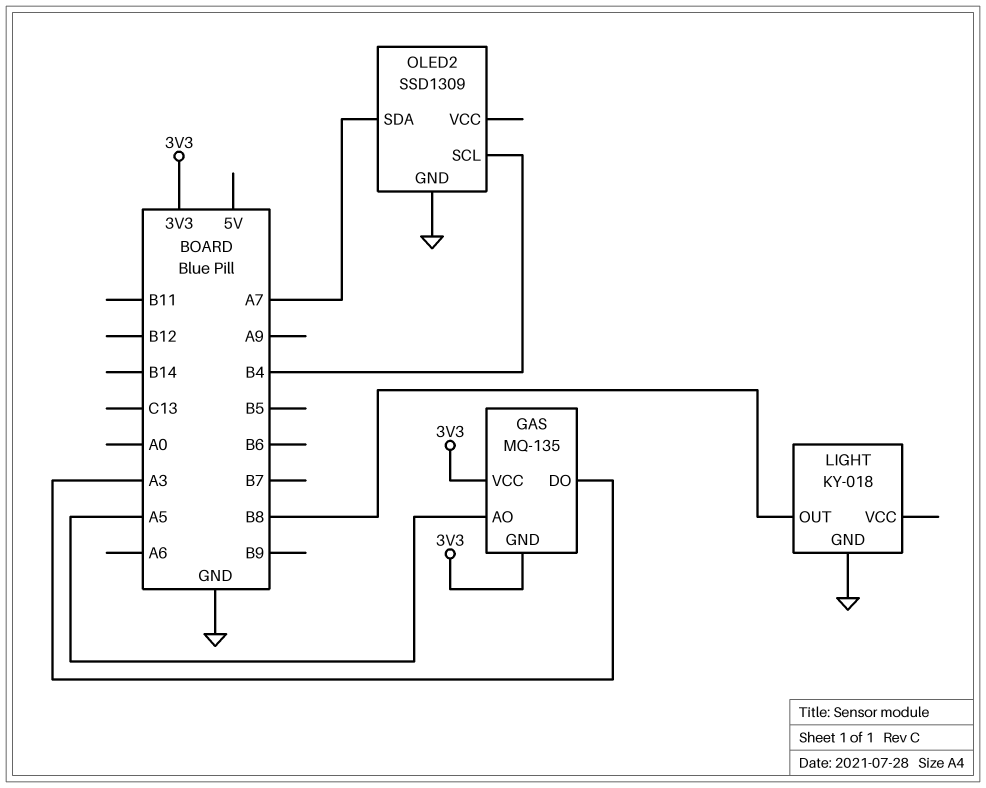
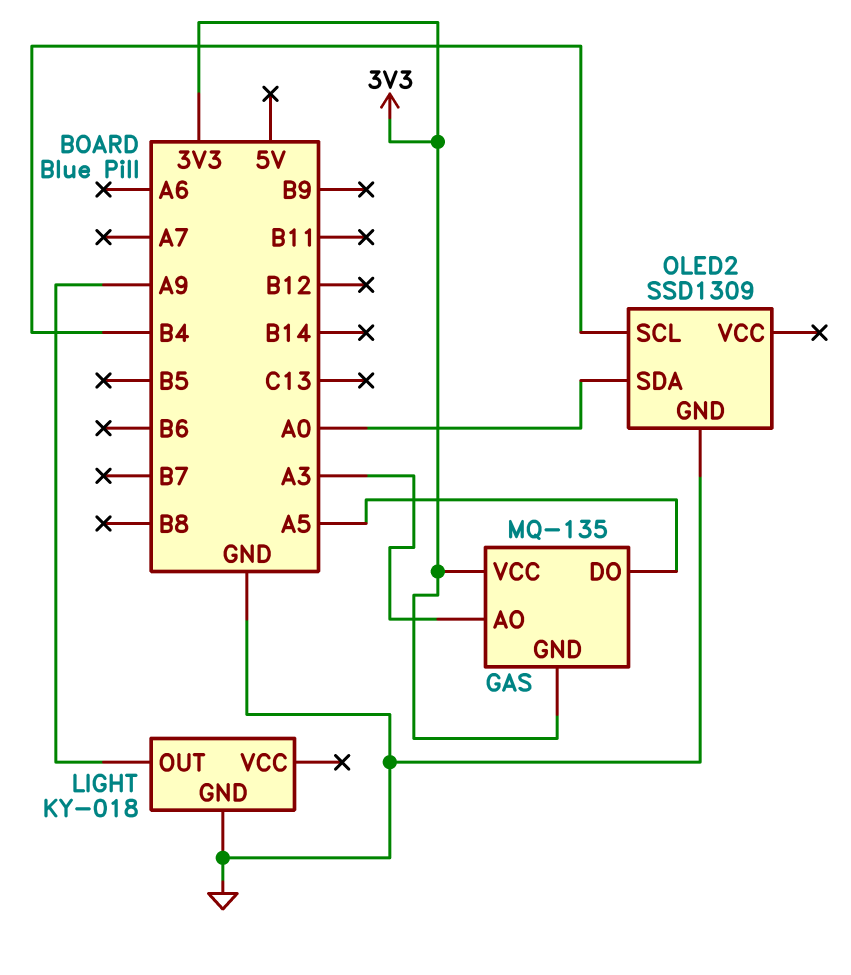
GAS pin AO: A5 -> A3
GAS pin DO: A3 -> A5
LIGHT pin OUT: B8 -> A9
OLED2 pin SDA: A7 -> A0

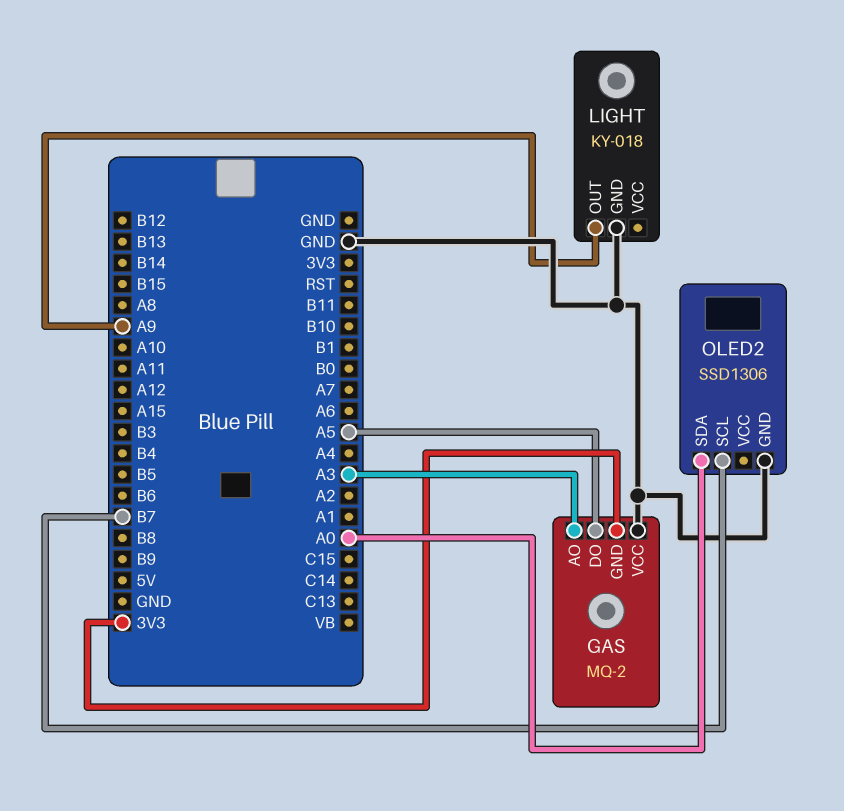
GAS: MQ-135 -> MQ-2
GAS pin VCC: 3V3 -> GND
OLED2: SSD1309 -> SSD1306
OLED2 pin SCL: B4 -> B7

